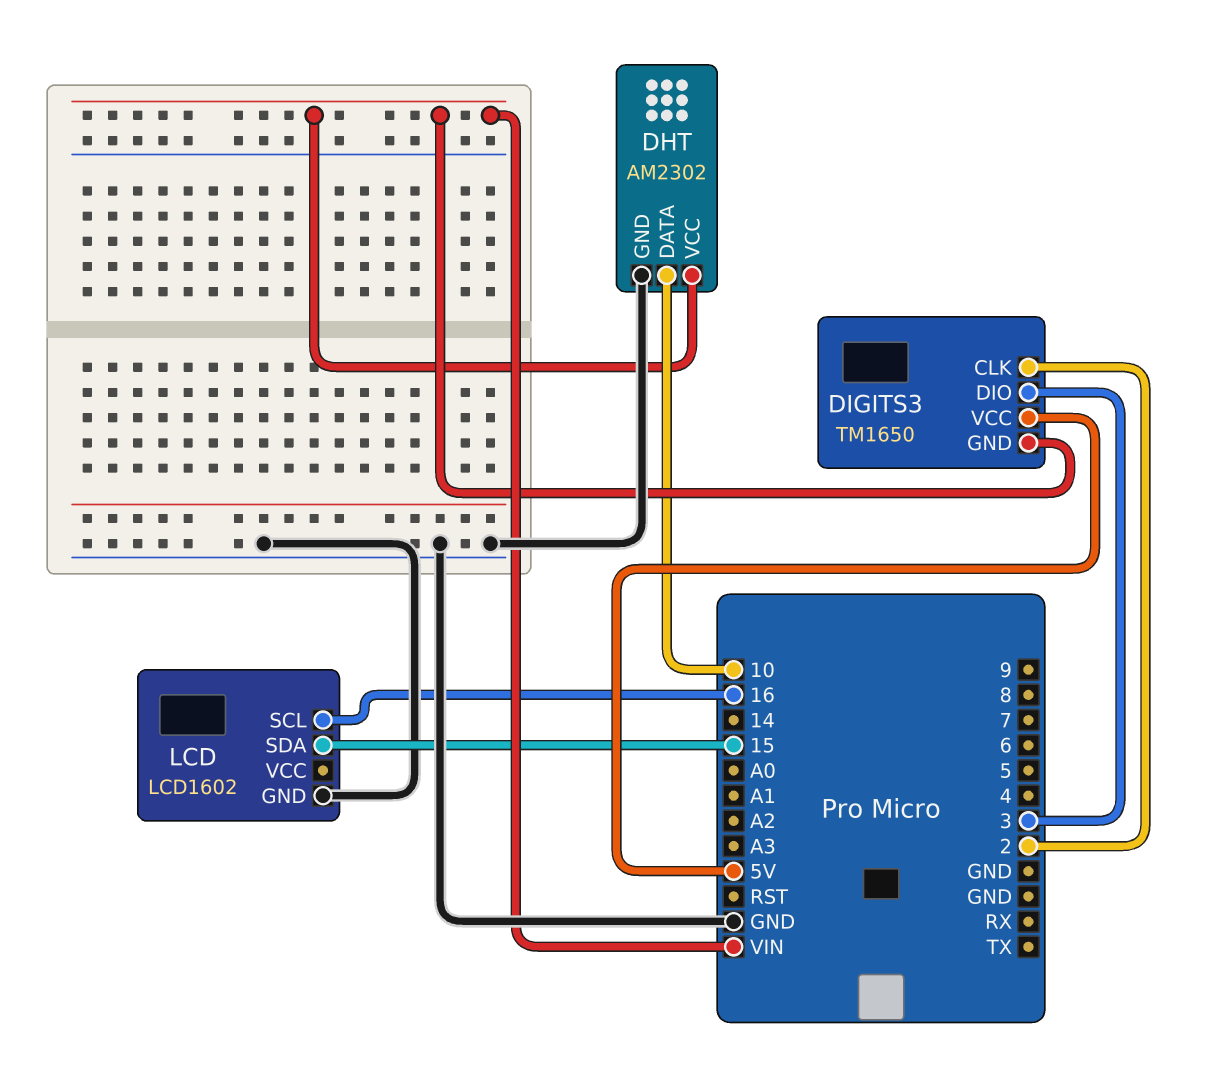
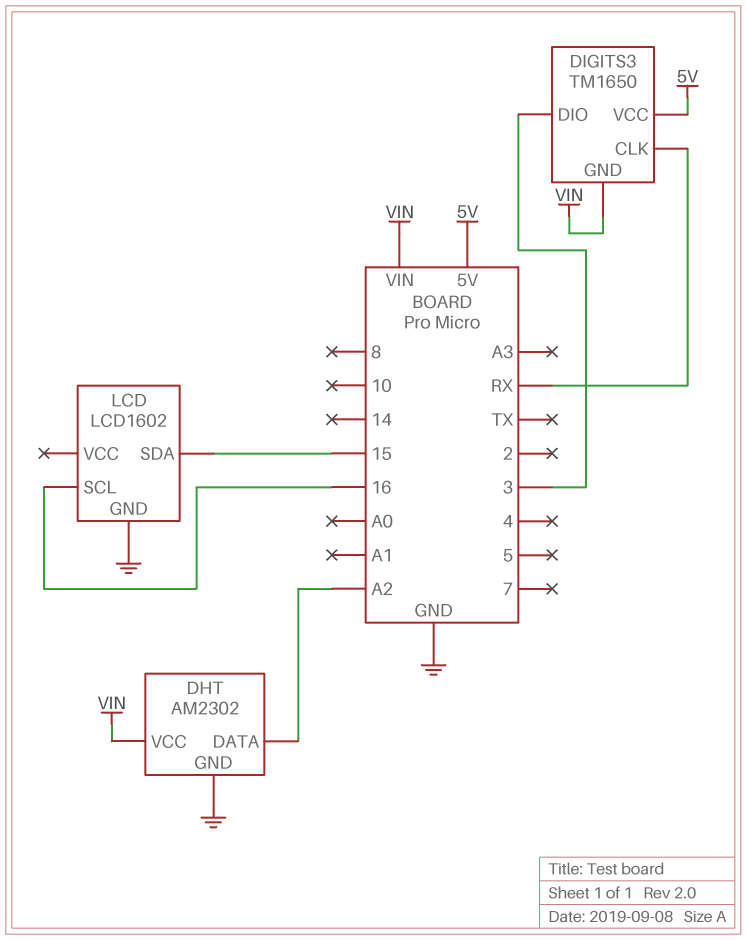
DHT pin DATA: 10 -> A2
DIGITS3 pin CLK: 2 -> RX

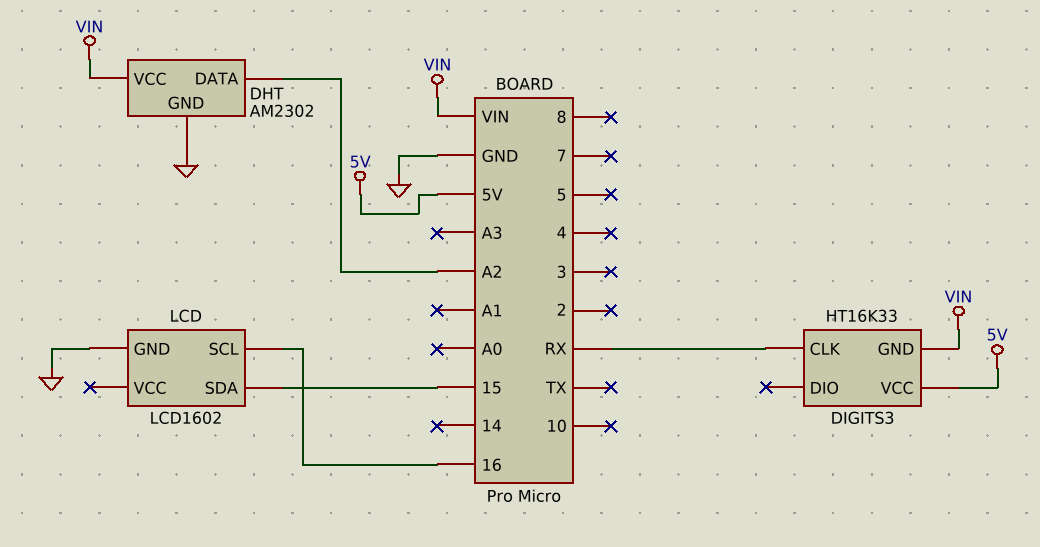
DIGITS3: TM1650 -> HT16K33
DIGITS3 pin DIO: 3 -> none

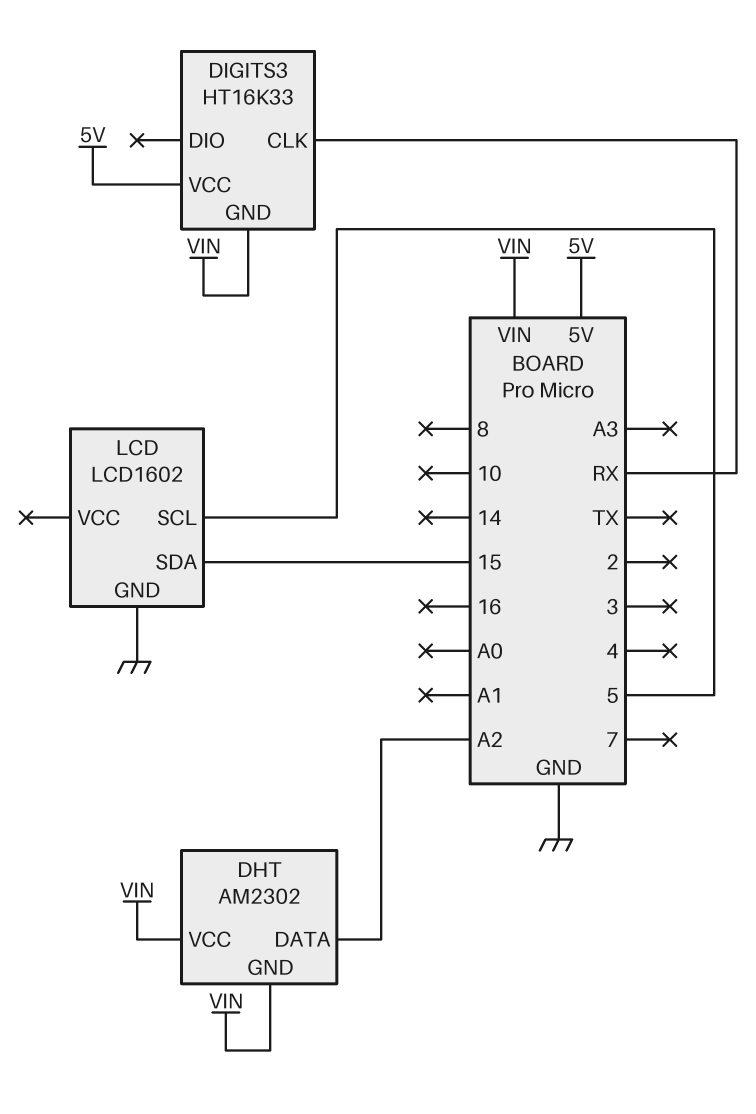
DHT pin GND: GND -> VIN
LCD pin SCL: 16 -> 5

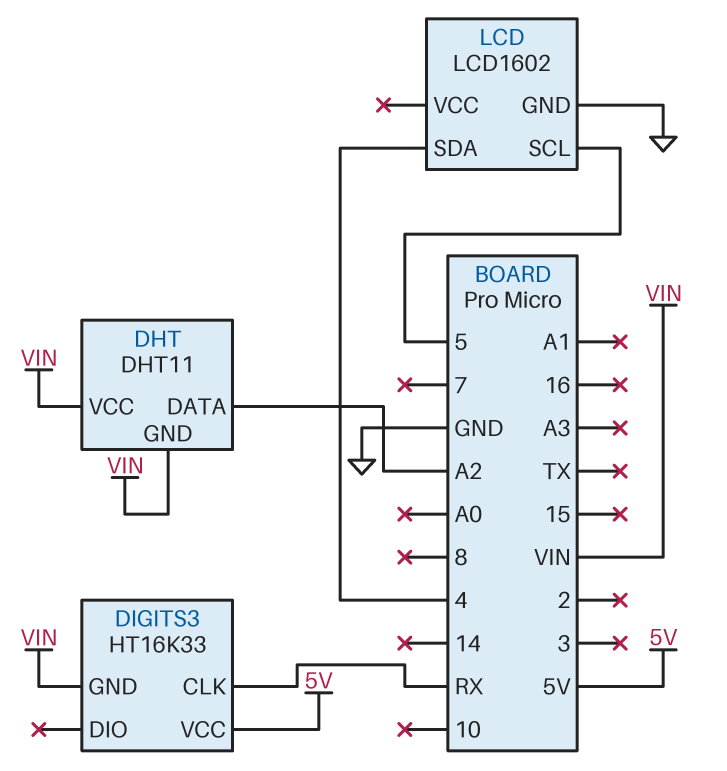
DHT: AM2302 -> DHT11
LCD pin SDA: 15 -> 4

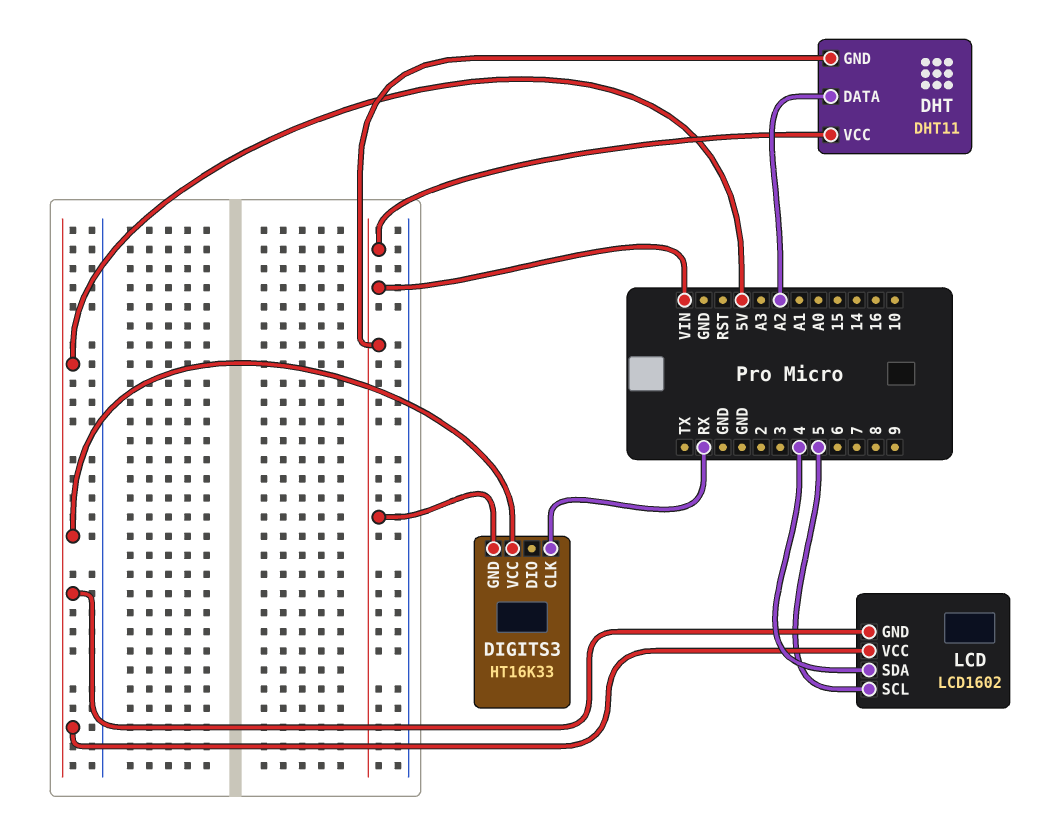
LCD pin GND: GND -> 5V
LCD pin VCC: none -> 5V

